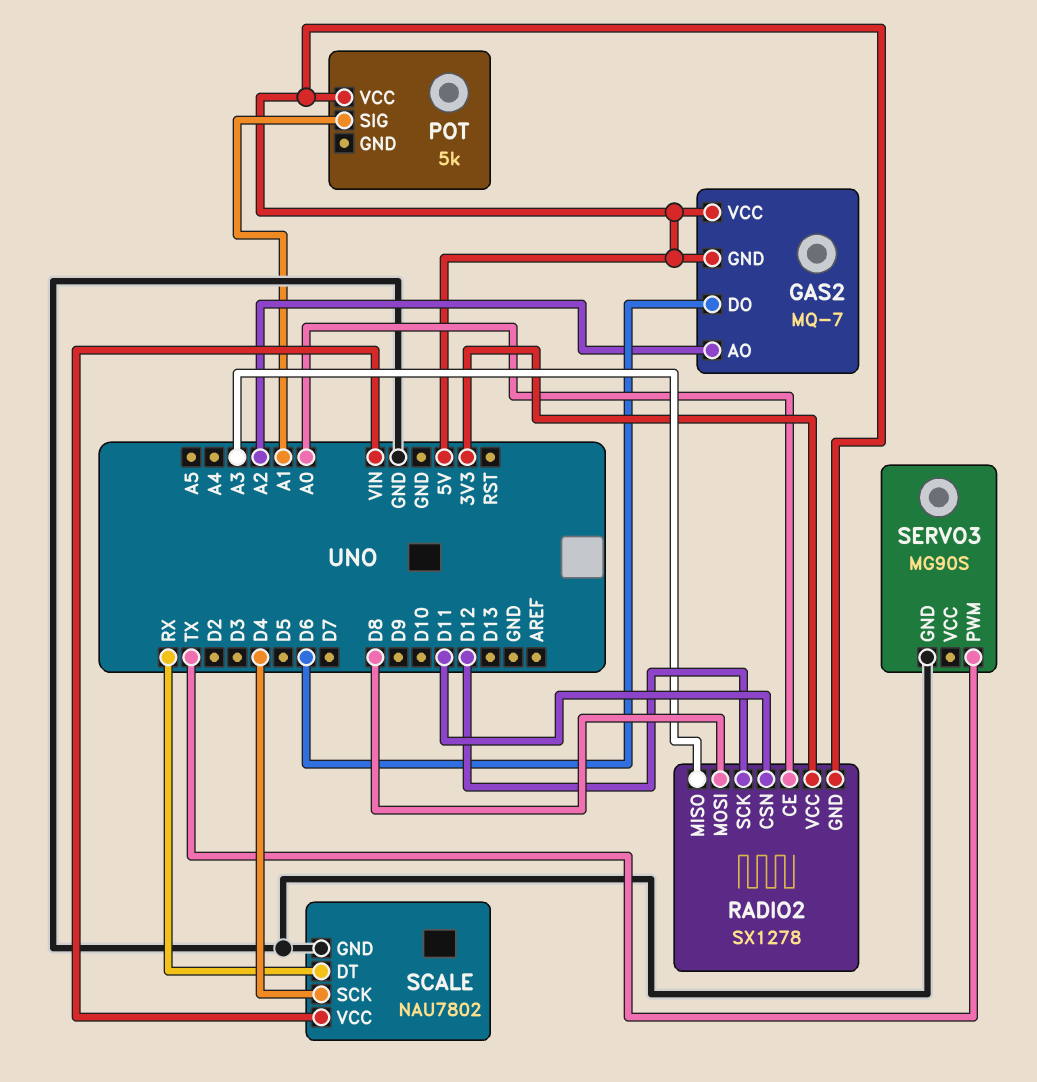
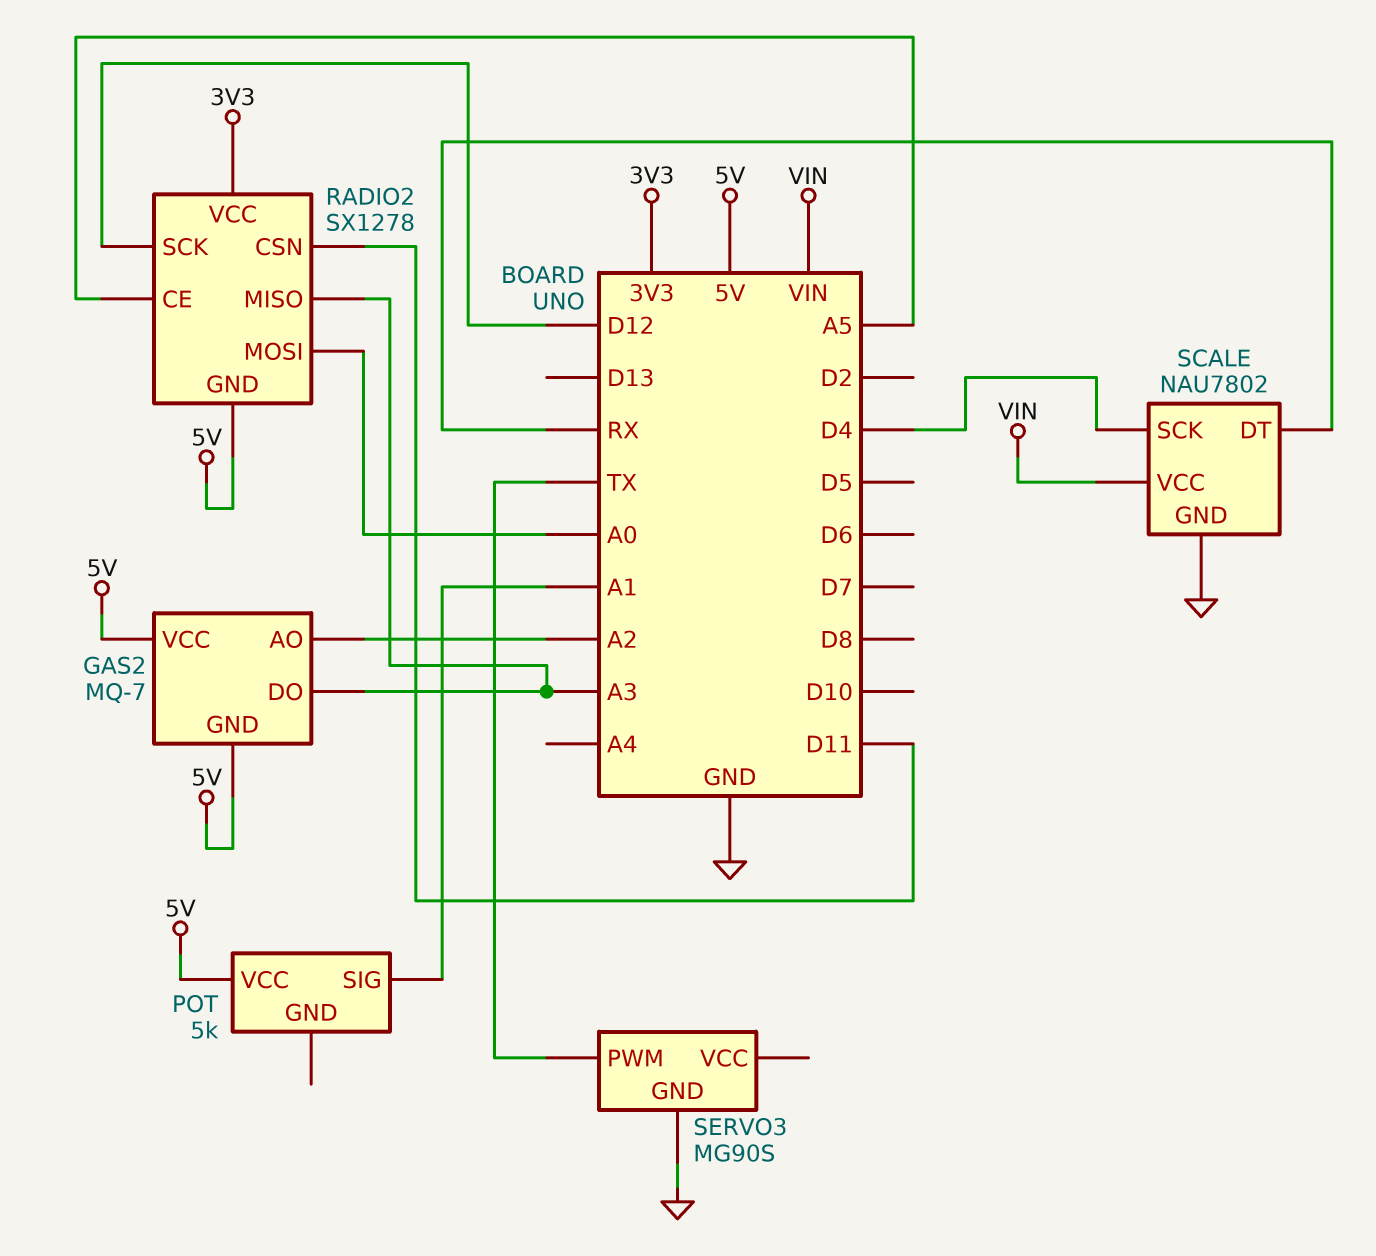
GAS2 pin DO: D6 -> A3
RADIO2 pin CE: A0 -> A5
RADIO2 pin MOSI: D8 -> A0

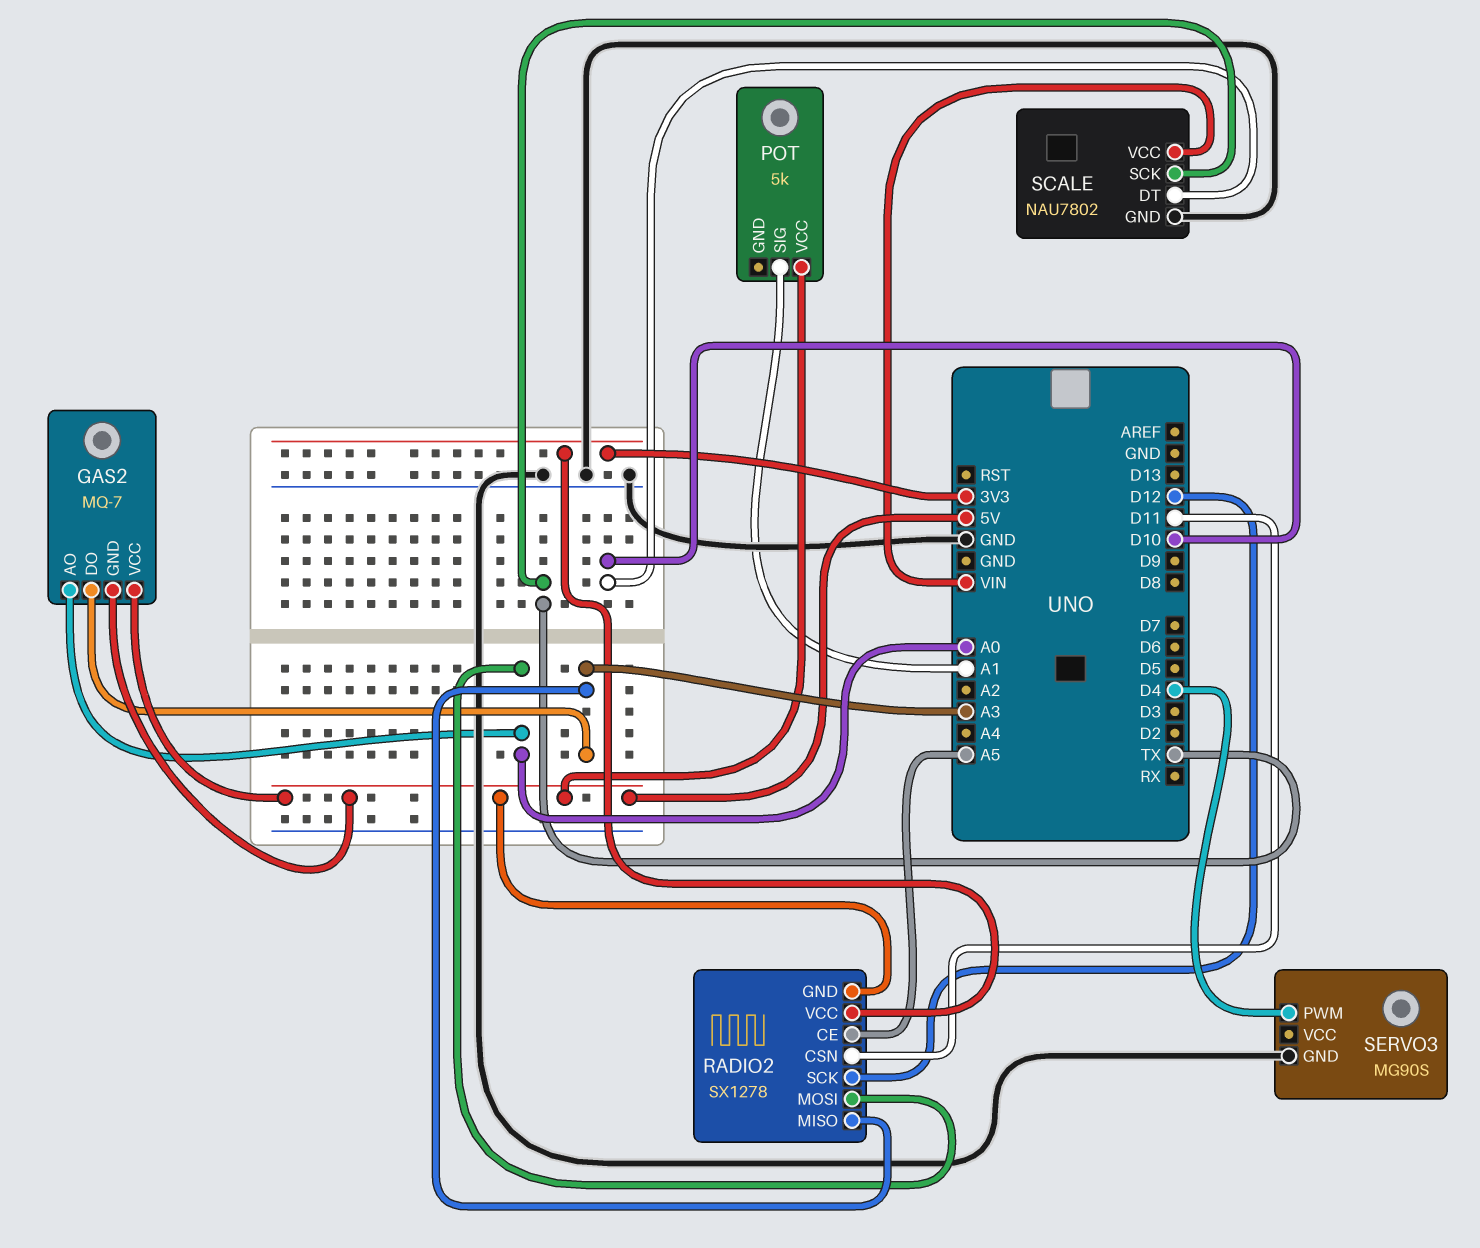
GAS2 pin AO: A2 -> A0
SCALE pin DT: RX -> D10
SCALE pin SCK: D4 -> TX
SERVO3 pin PWM: TX -> D4

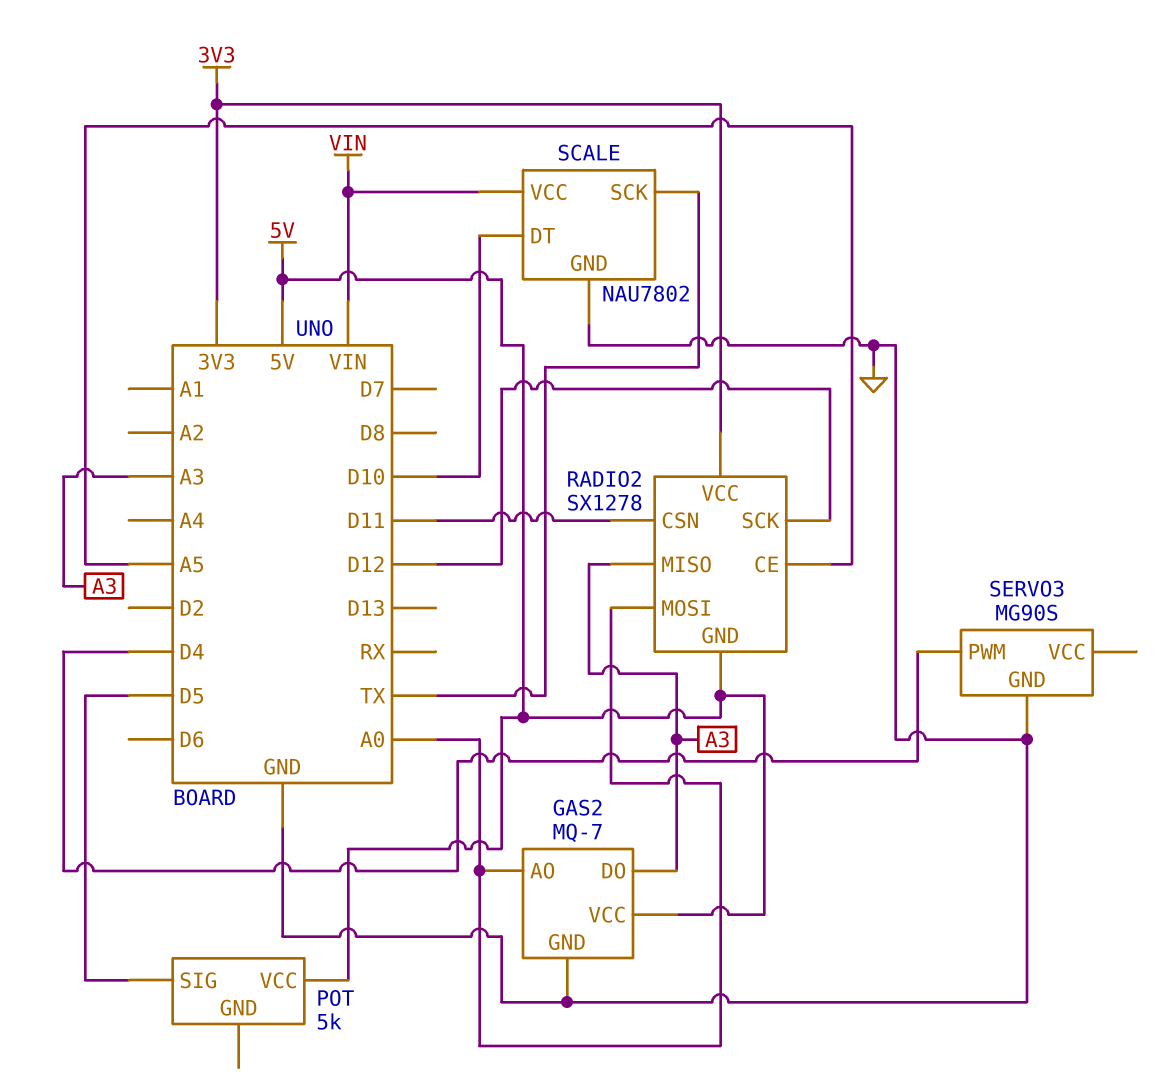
GAS2 pin GND: 5V -> GND
POT pin SIG: A1 -> D5

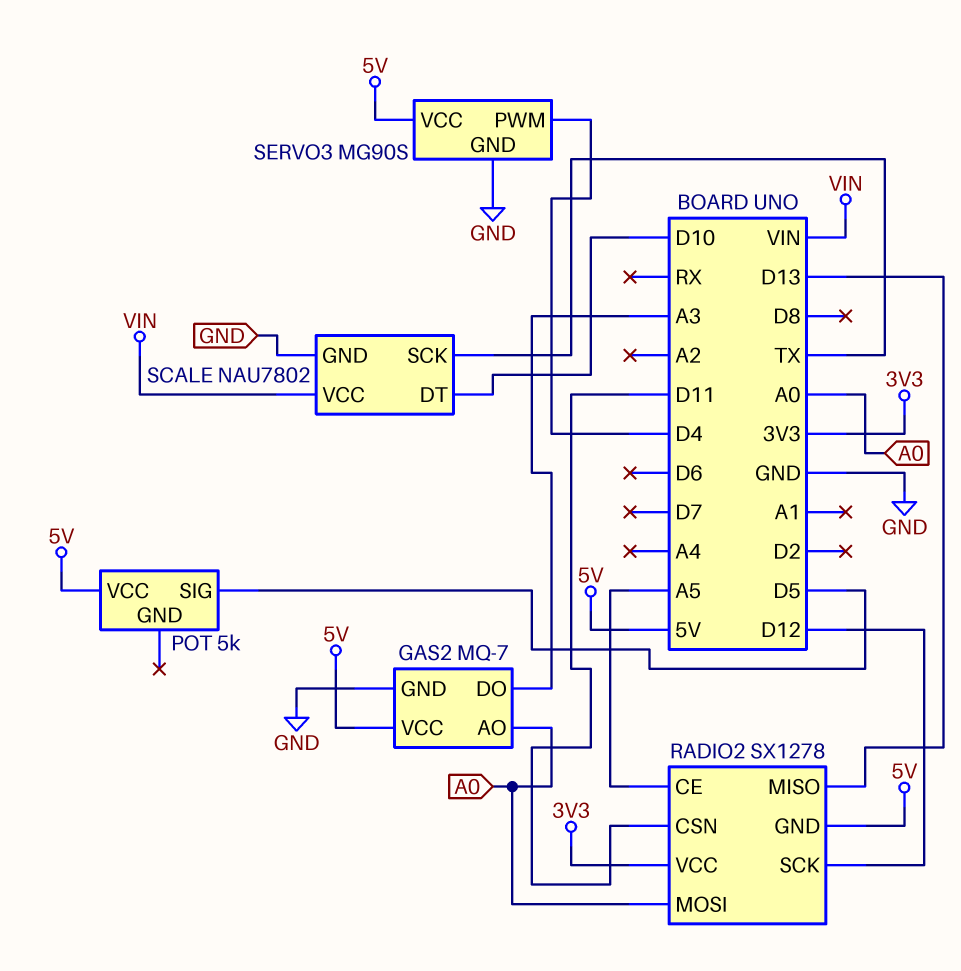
RADIO2 pin MISO: A3 -> D13
SERVO3 pin VCC: none -> 5V

